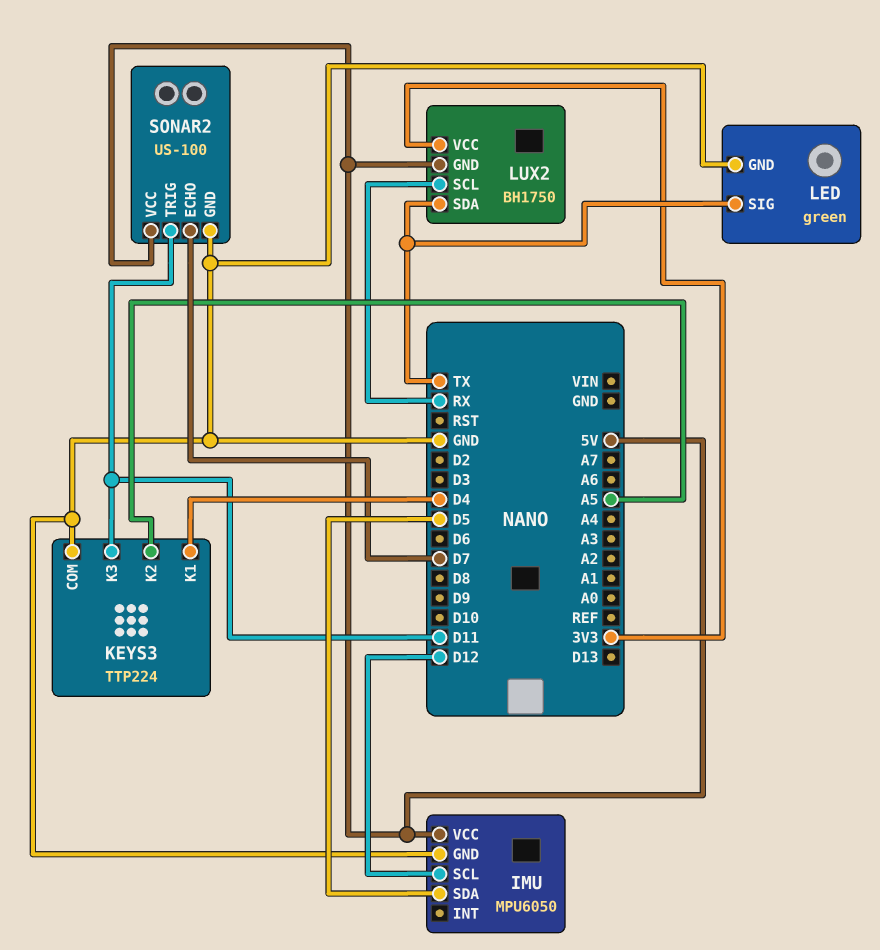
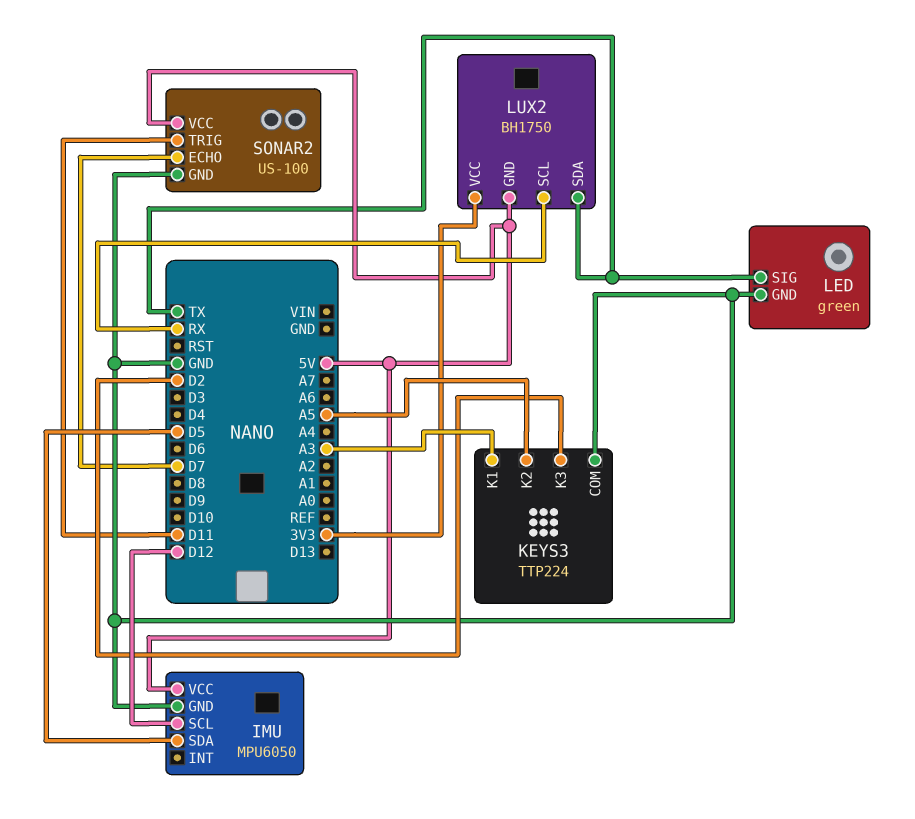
KEYS3 pin K1: D4 -> A3
KEYS3 pin K3: D11 -> D2

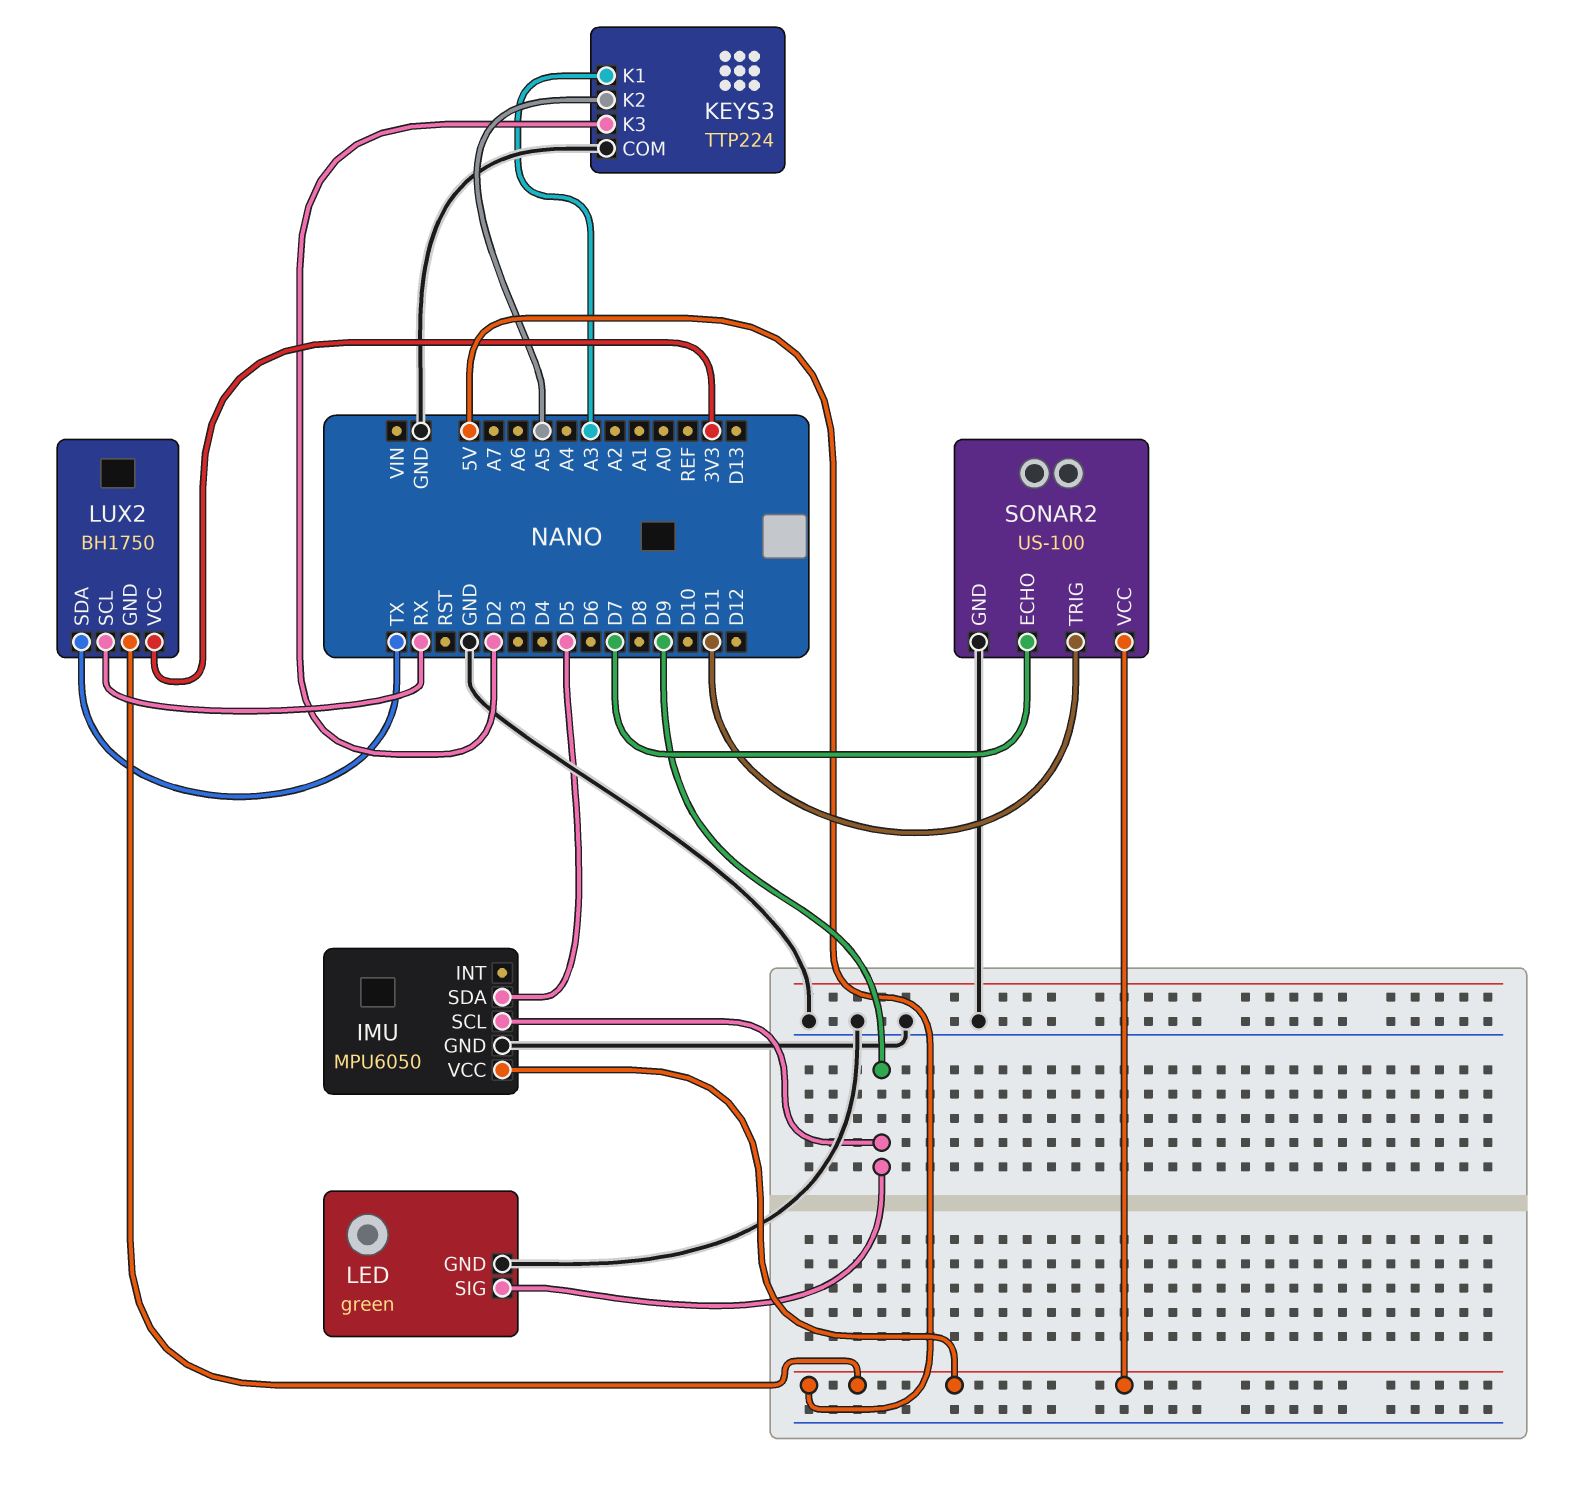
IMU pin SCL: D12 -> D9
LED pin SIG: TX -> D9

